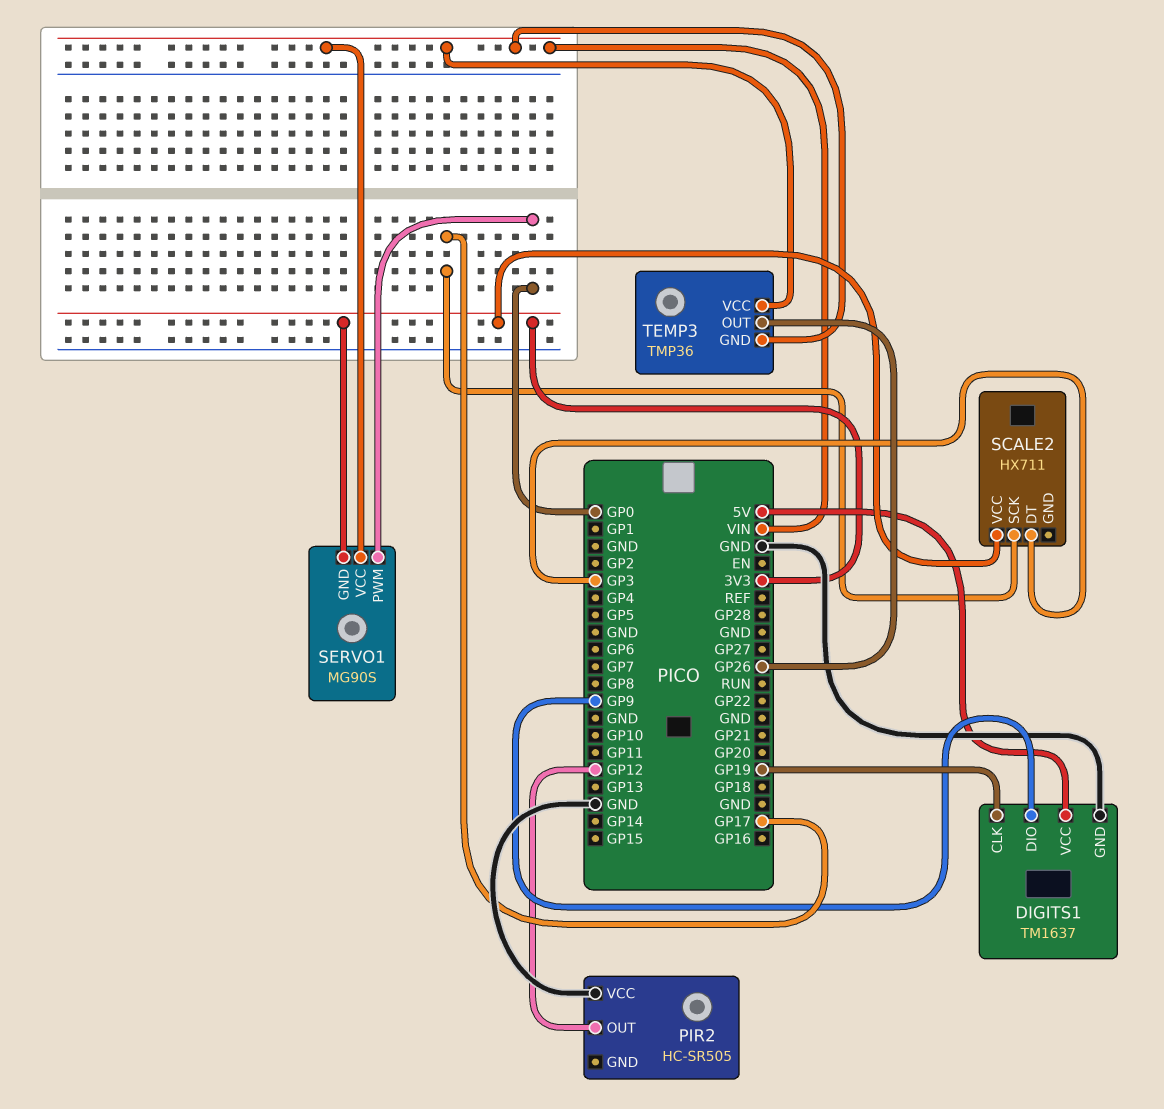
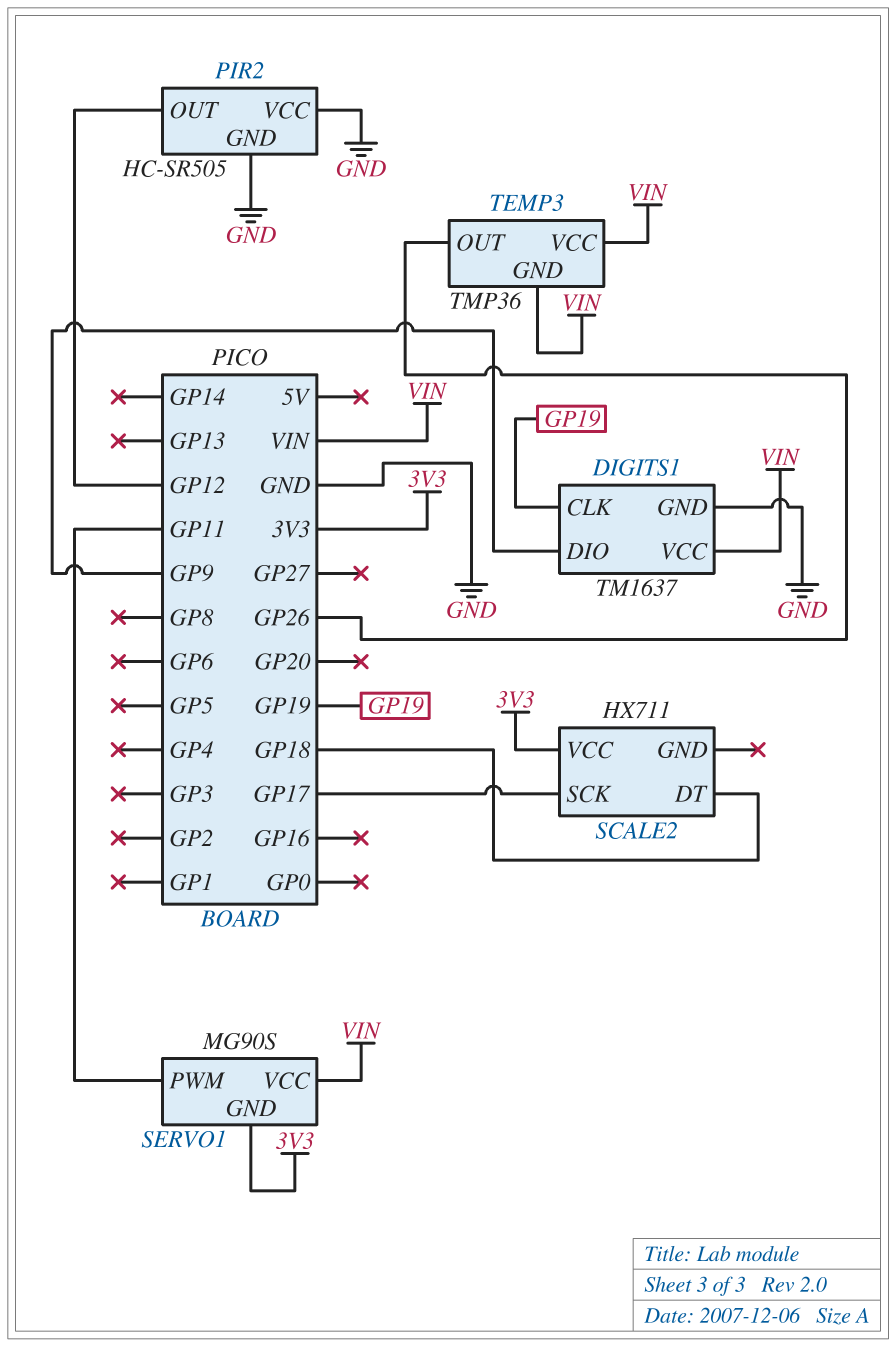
DIGITS1 pin VCC: 5V -> VIN
PIR2 pin GND: none -> GND
SCALE2 pin DT: GP3 -> GP18
SERVO1 pin PWM: GP0 -> GP11

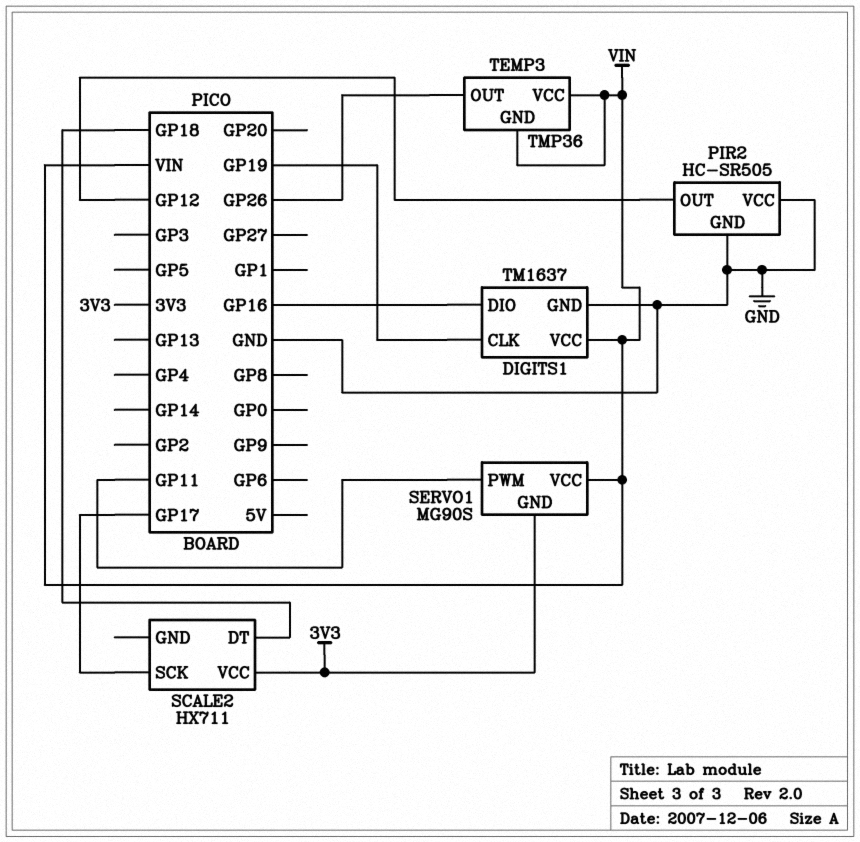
DIGITS1 pin DIO: GP9 -> GP16

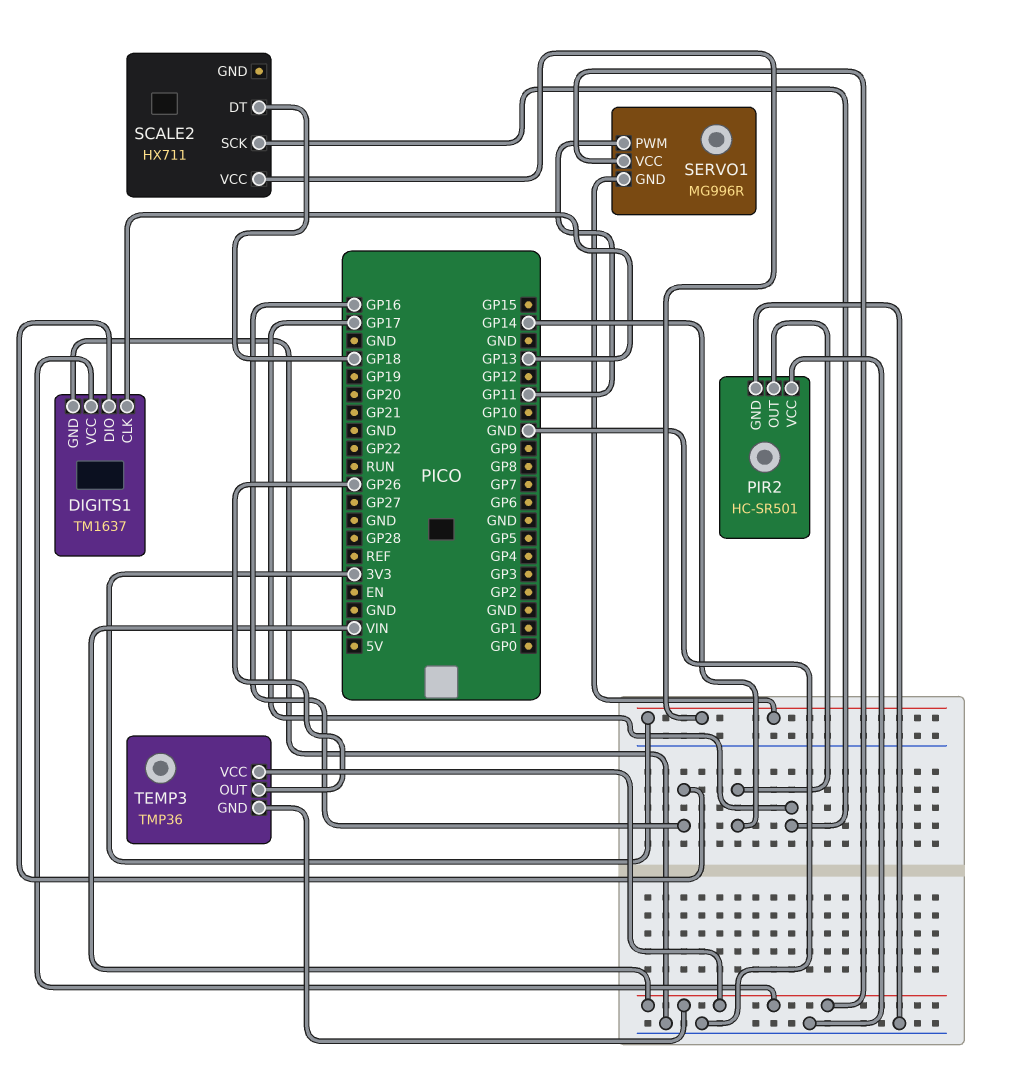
DIGITS1 pin CLK: GP19 -> GP13
PIR2: HC-SR505 -> HC-SR501
PIR2 pin OUT: GP12 -> GP14
SERVO1: MG90S -> MG996R

